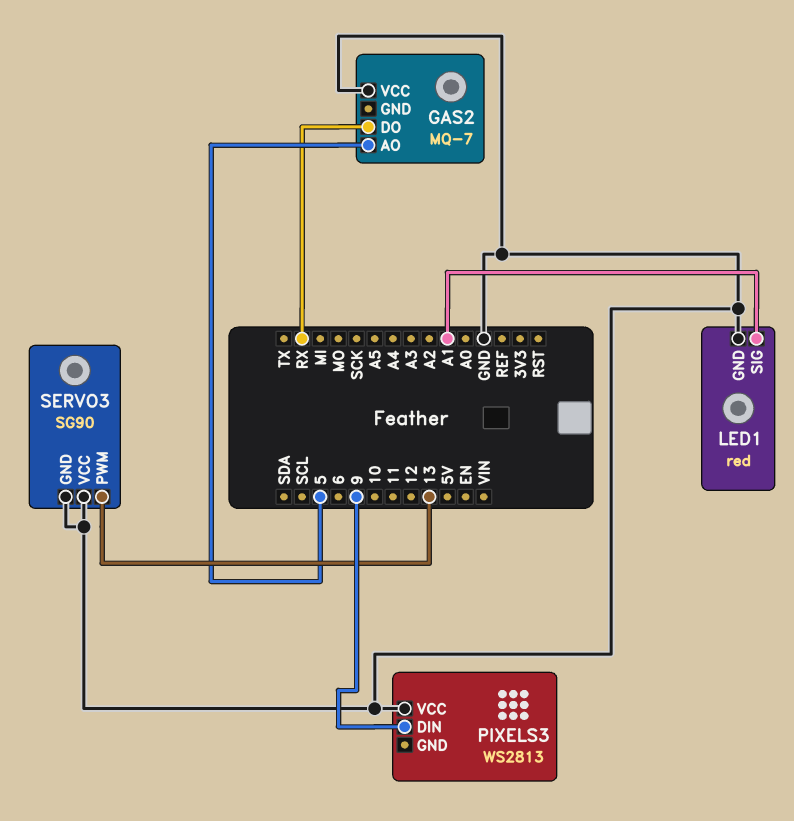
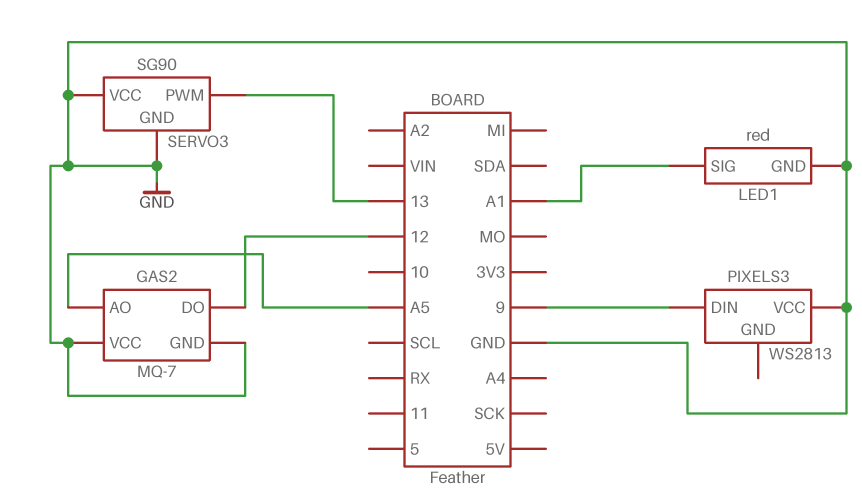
GAS2 pin AO: 5 -> A5
GAS2 pin DO: RX -> 12
GAS2 pin GND: none -> GND

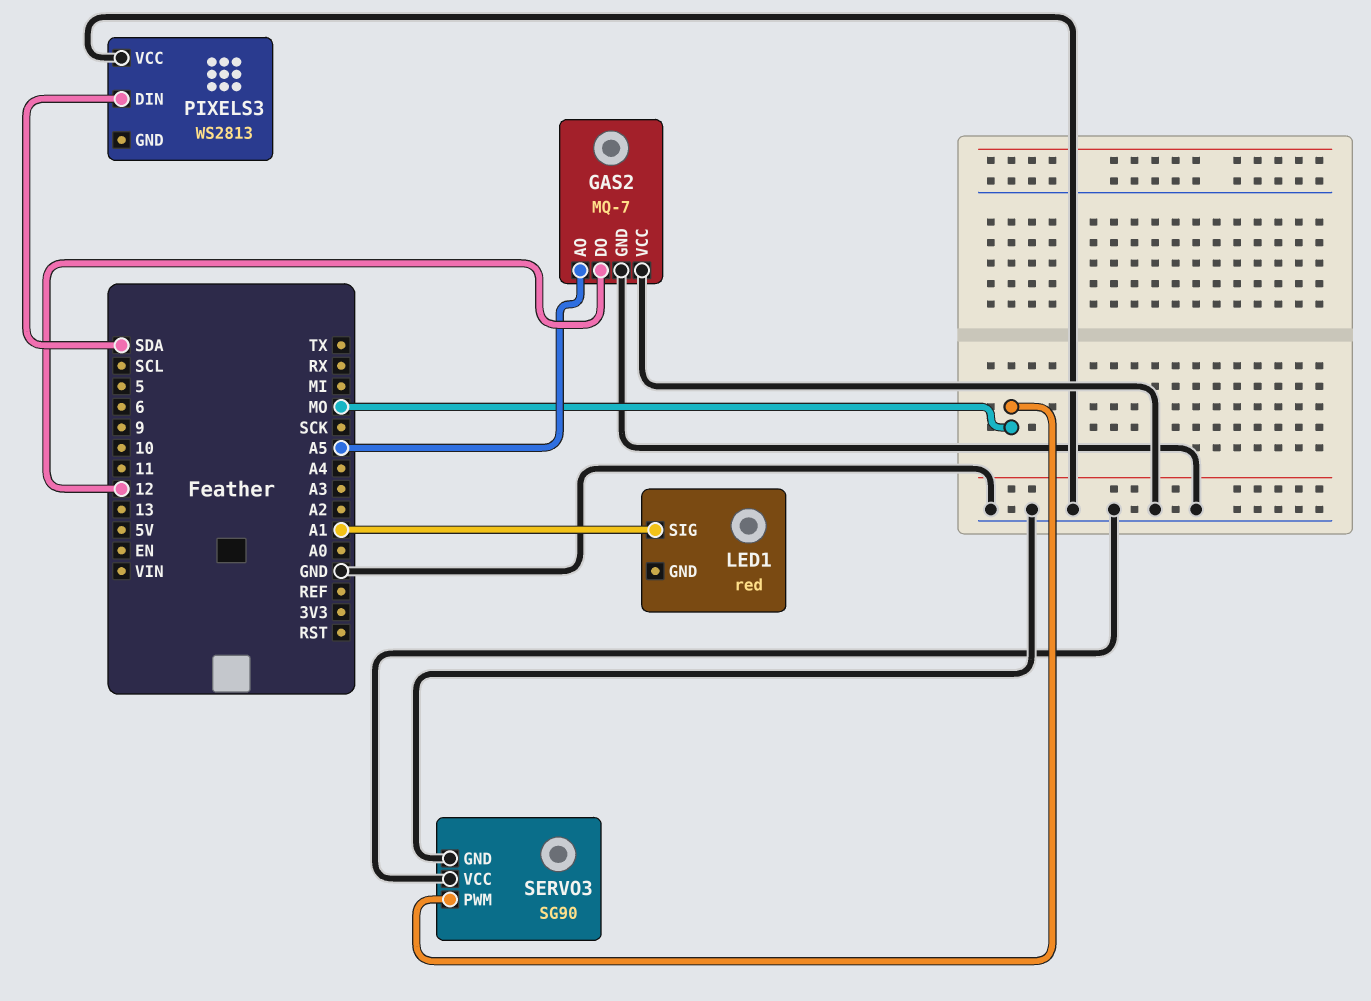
LED1 pin GND: GND -> none
PIXELS3 pin DIN: 9 -> SDA
SERVO3 pin PWM: 13 -> MO

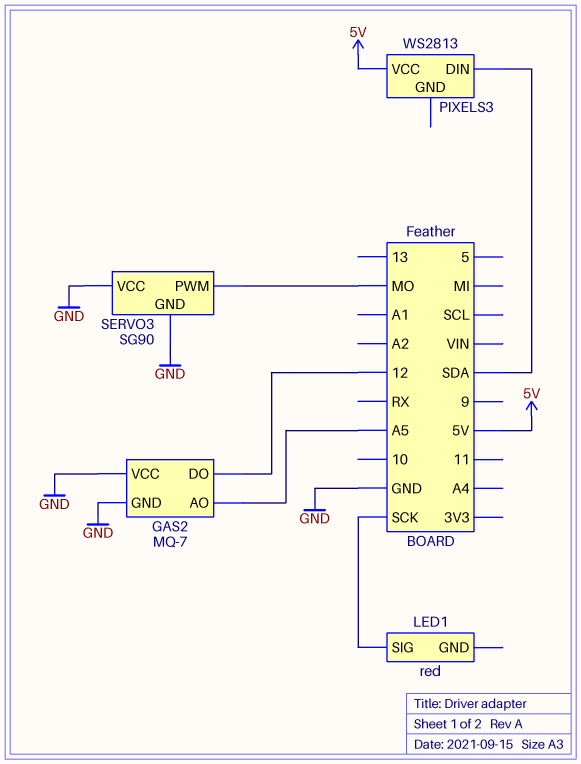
LED1 pin SIG: A1 -> SCK
PIXELS3 pin VCC: GND -> 5V

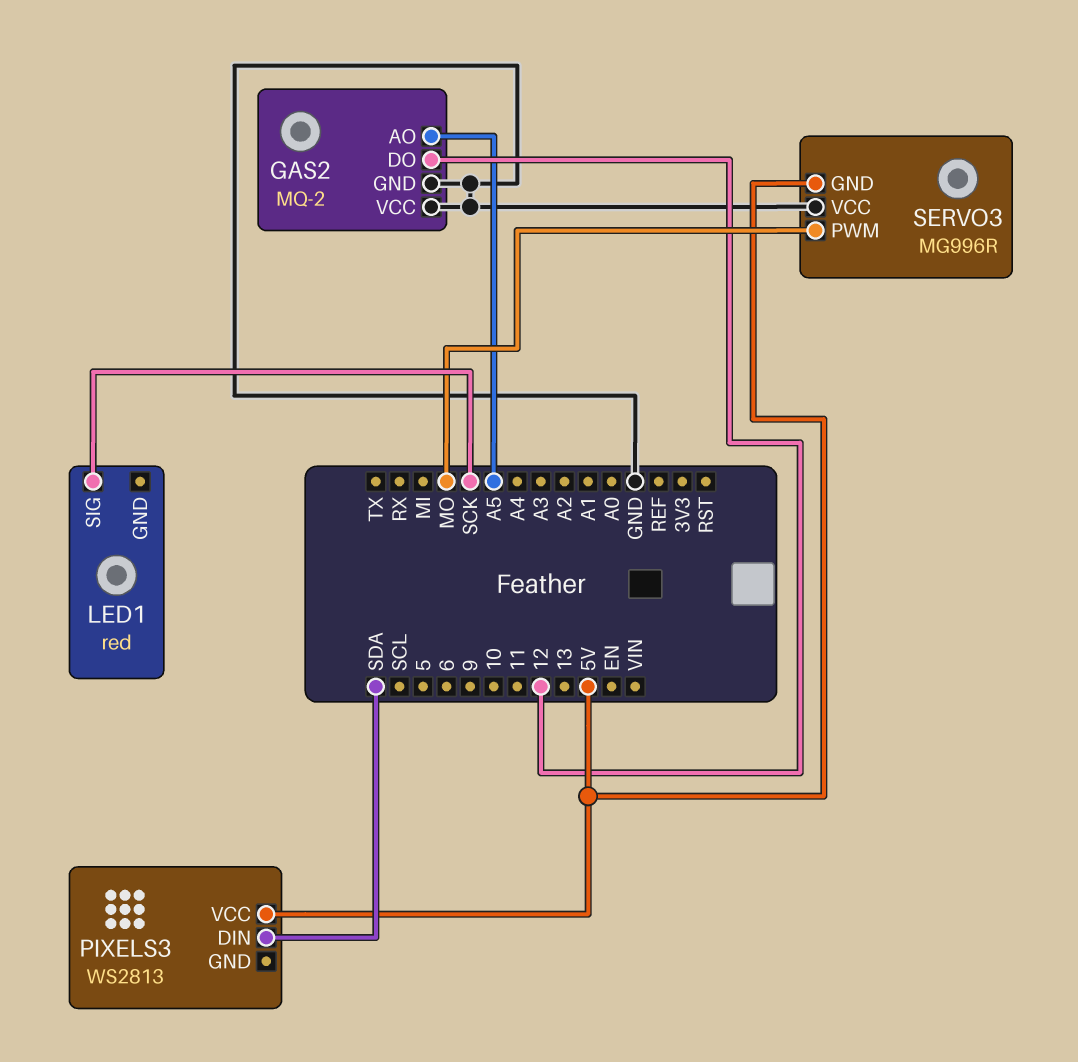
GAS2: MQ-7 -> MQ-2
SERVO3: SG90 -> MG996R
SERVO3 pin GND: GND -> 5V

